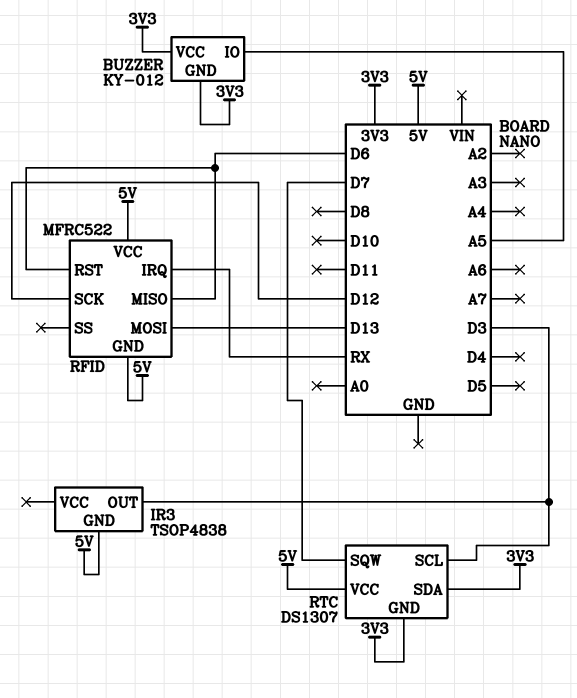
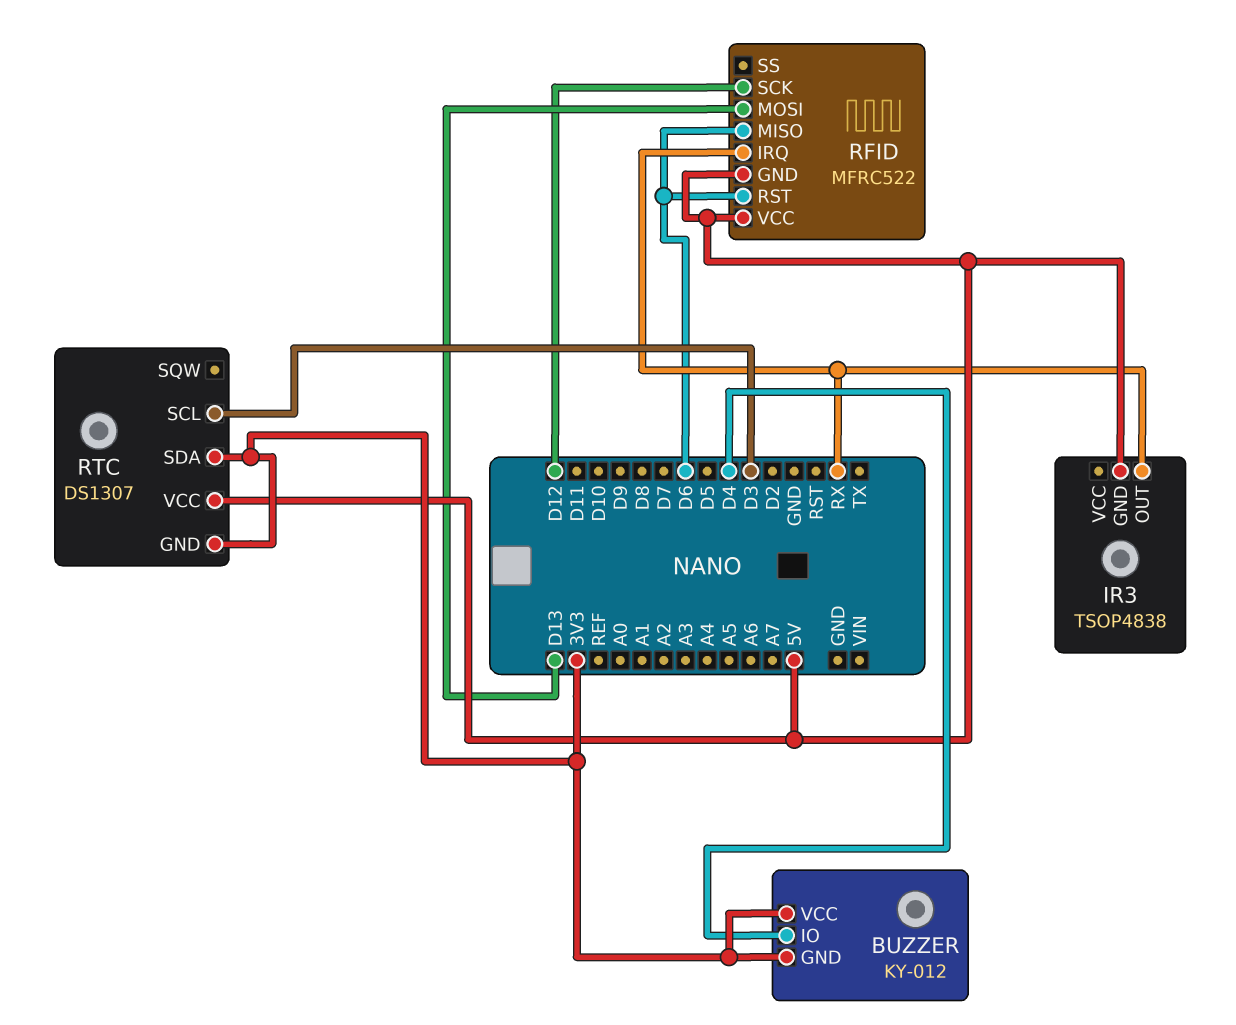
BUZZER pin IO: A5 -> D4
IR3 pin OUT: D3 -> RX
RTC pin SQW: D7 -> none

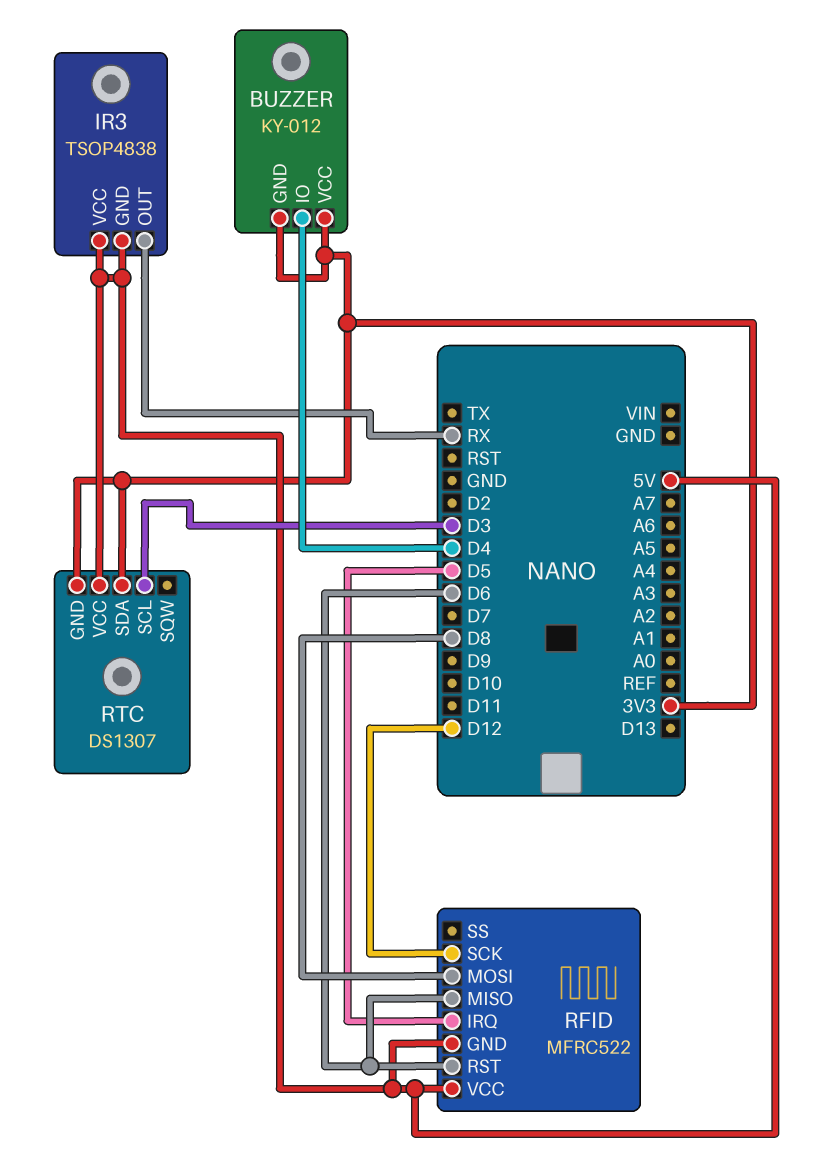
IR3 pin VCC: none -> 5V
RFID pin IRQ: RX -> D5
RFID pin MOSI: D13 -> D8

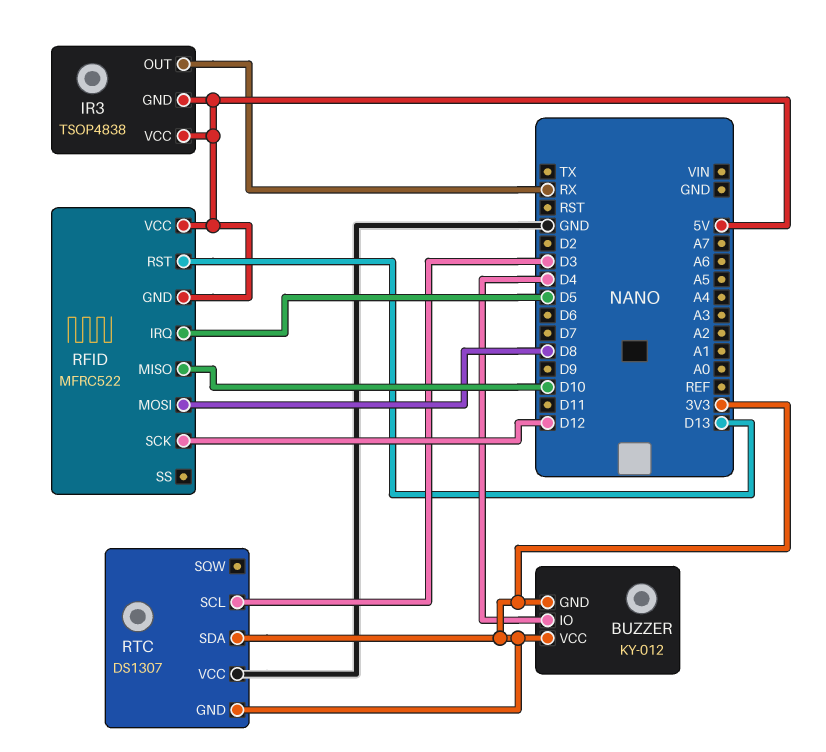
RFID pin MISO: D6 -> D10
RFID pin RST: D6 -> D13
RTC pin VCC: 5V -> GND

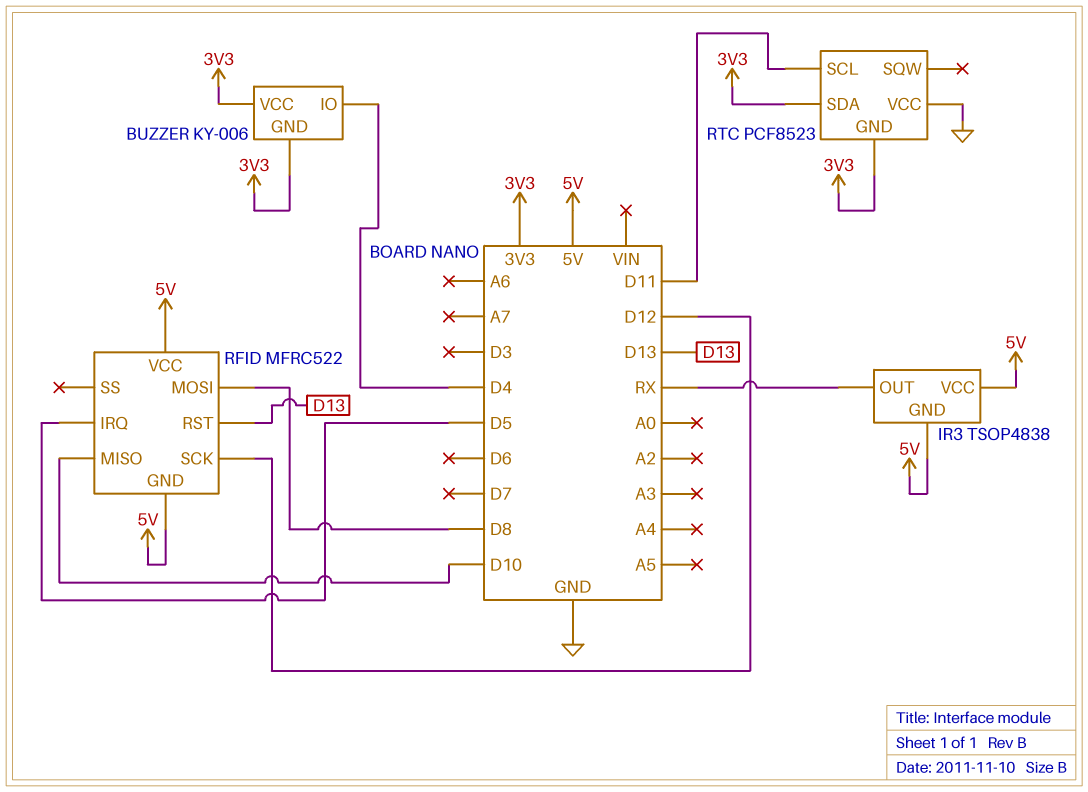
BUZZER: KY-012 -> KY-006
RTC: DS1307 -> PCF8523
RTC pin SCL: D3 -> D11

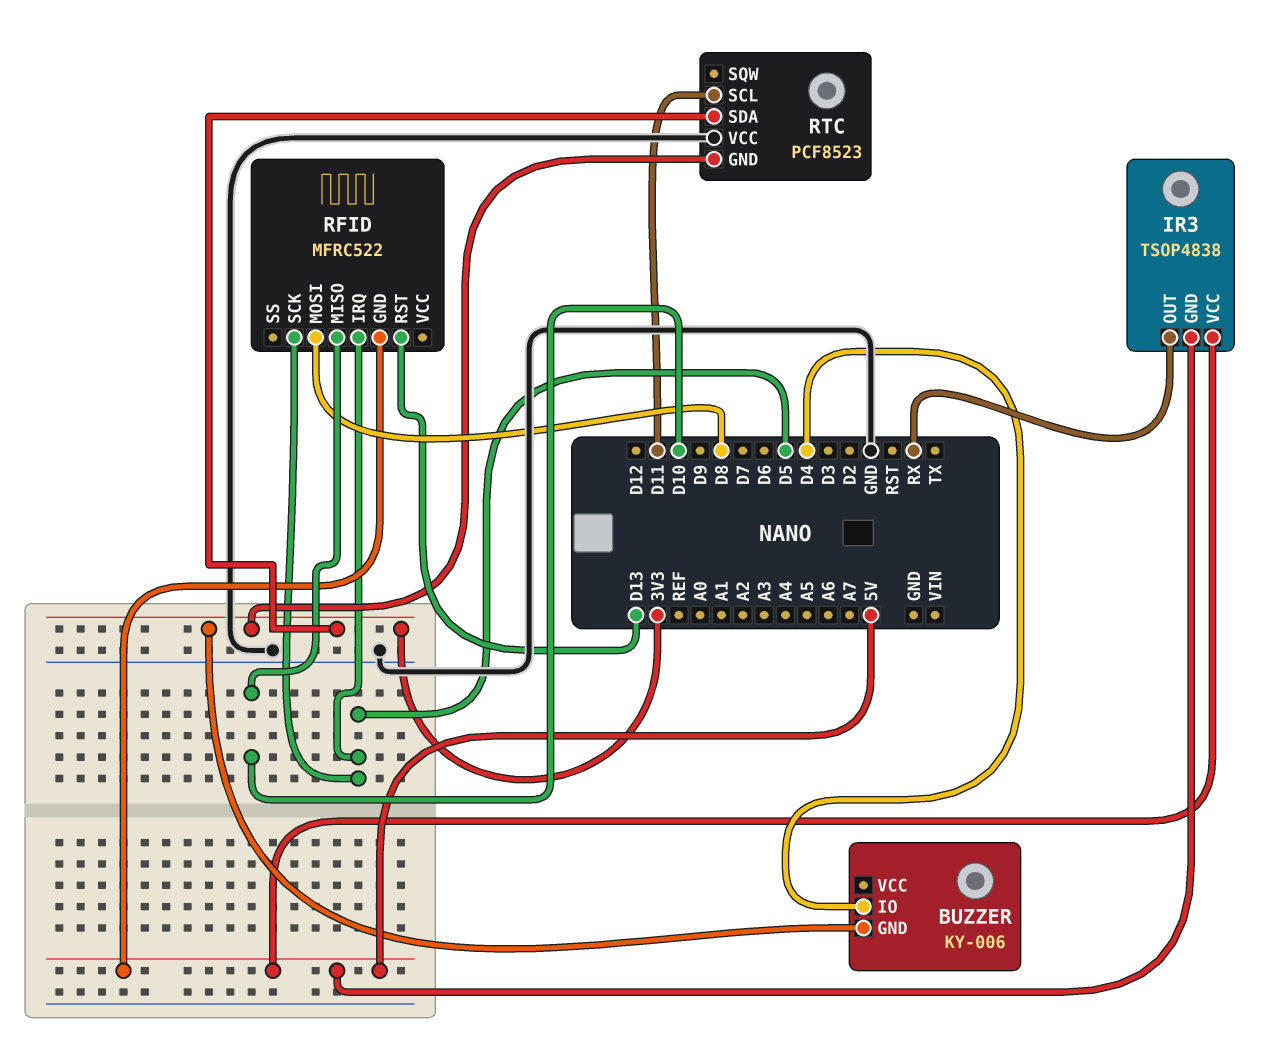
BUZZER pin VCC: 3V3 -> none
RFID pin SCK: D12 -> D5
RFID pin VCC: 5V -> none

